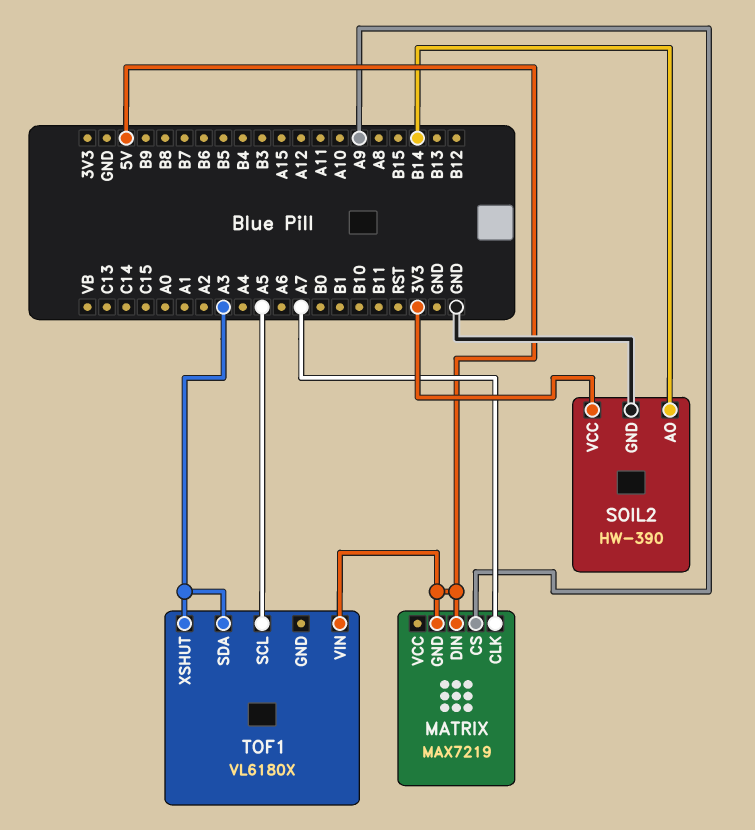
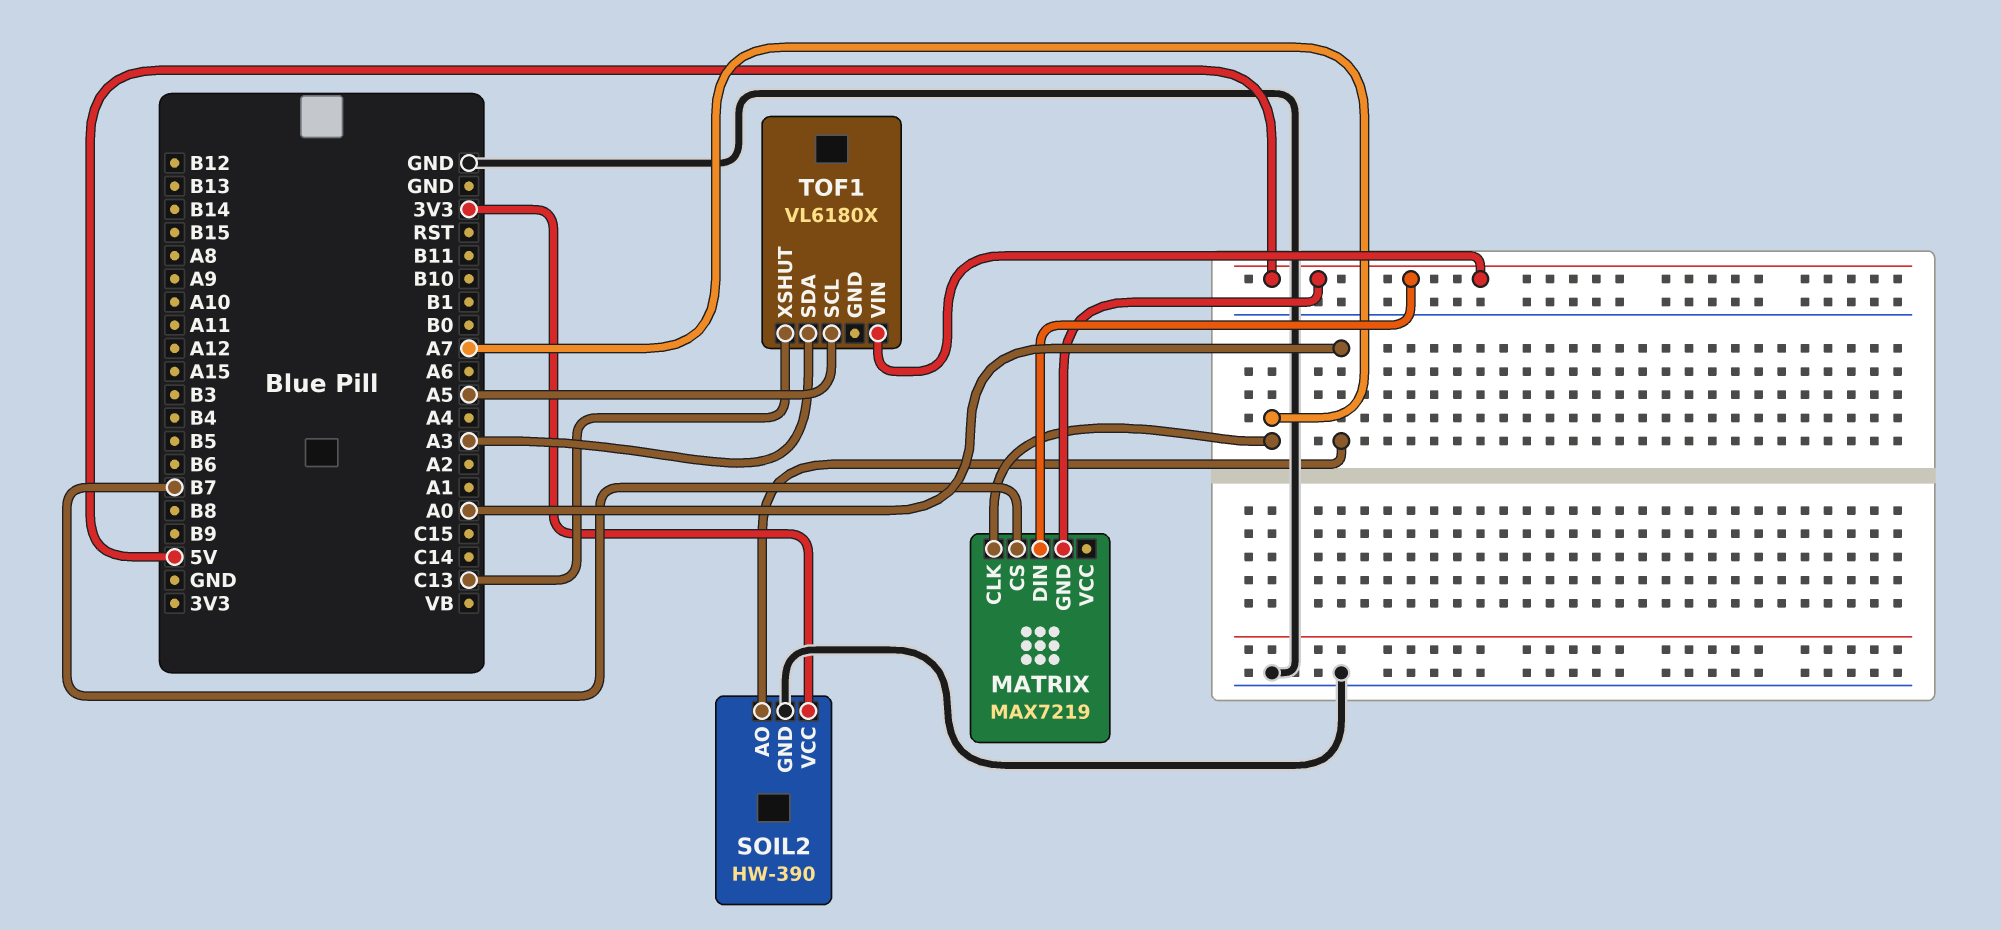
MATRIX pin CS: A9 -> B7
SOIL2 pin AO: B14 -> A0
TOF1 pin XSHUT: A3 -> C13

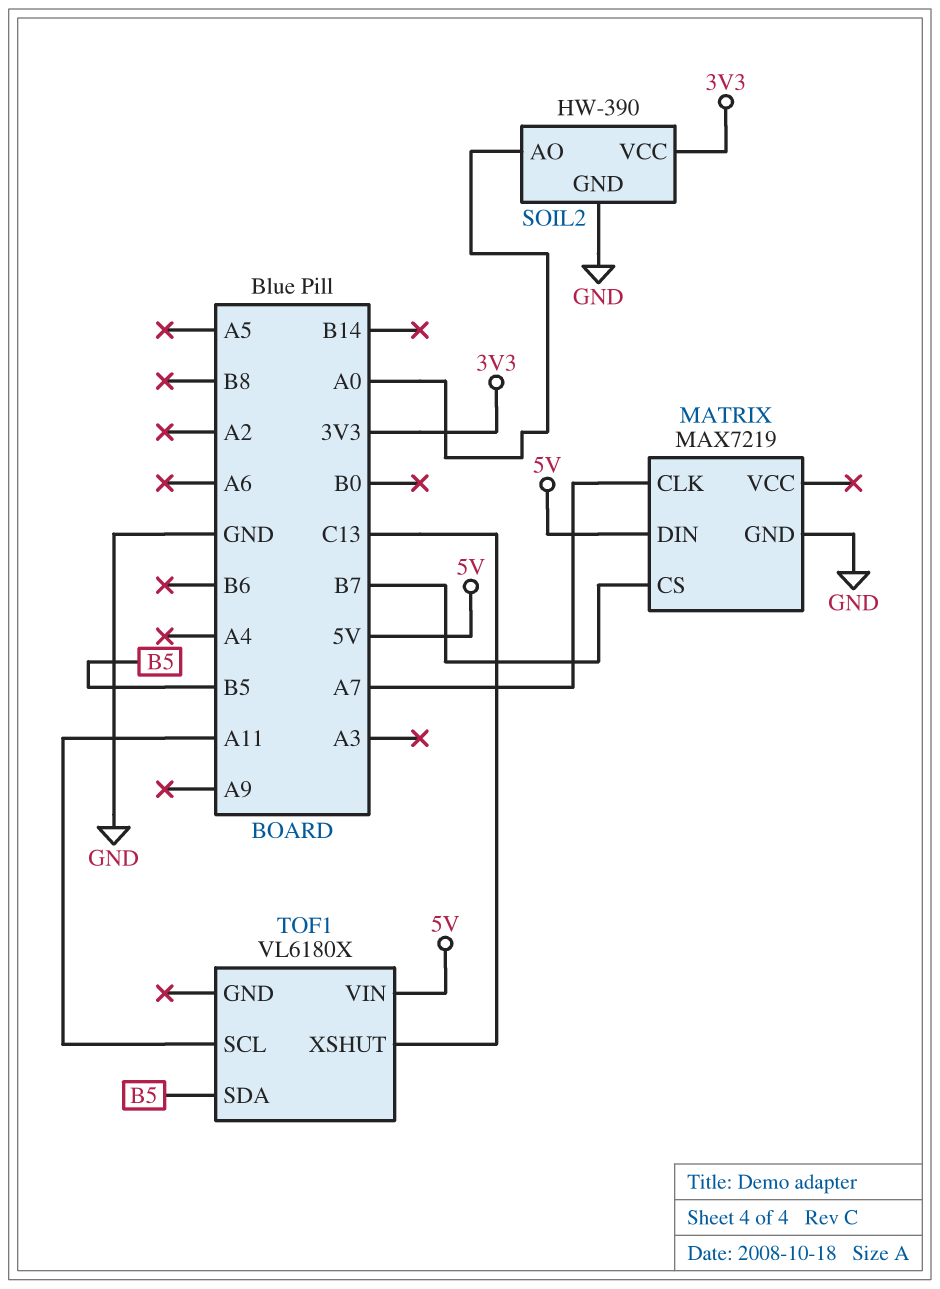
MATRIX pin GND: 5V -> GND
TOF1 pin SCL: A5 -> A11
TOF1 pin SDA: A3 -> B5

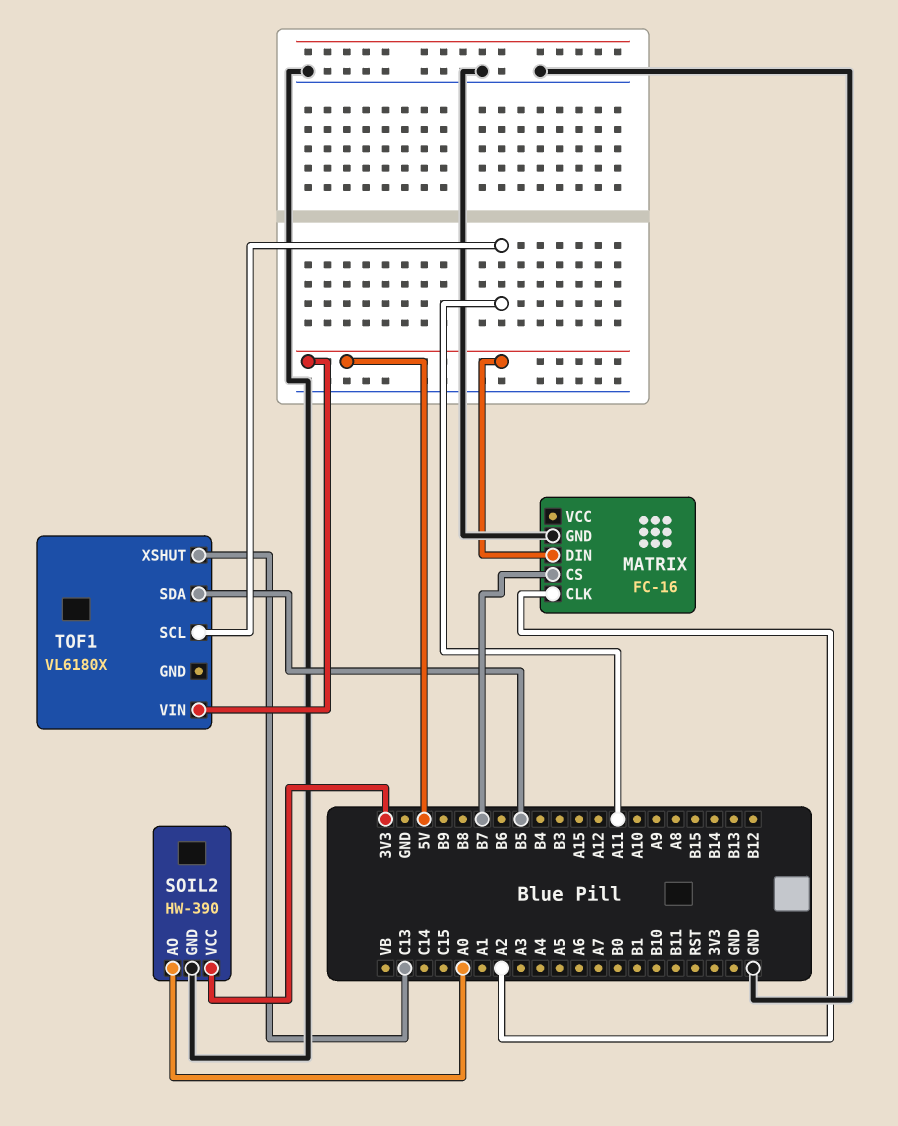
MATRIX: MAX7219 -> FC-16
MATRIX pin CLK: A7 -> A2

